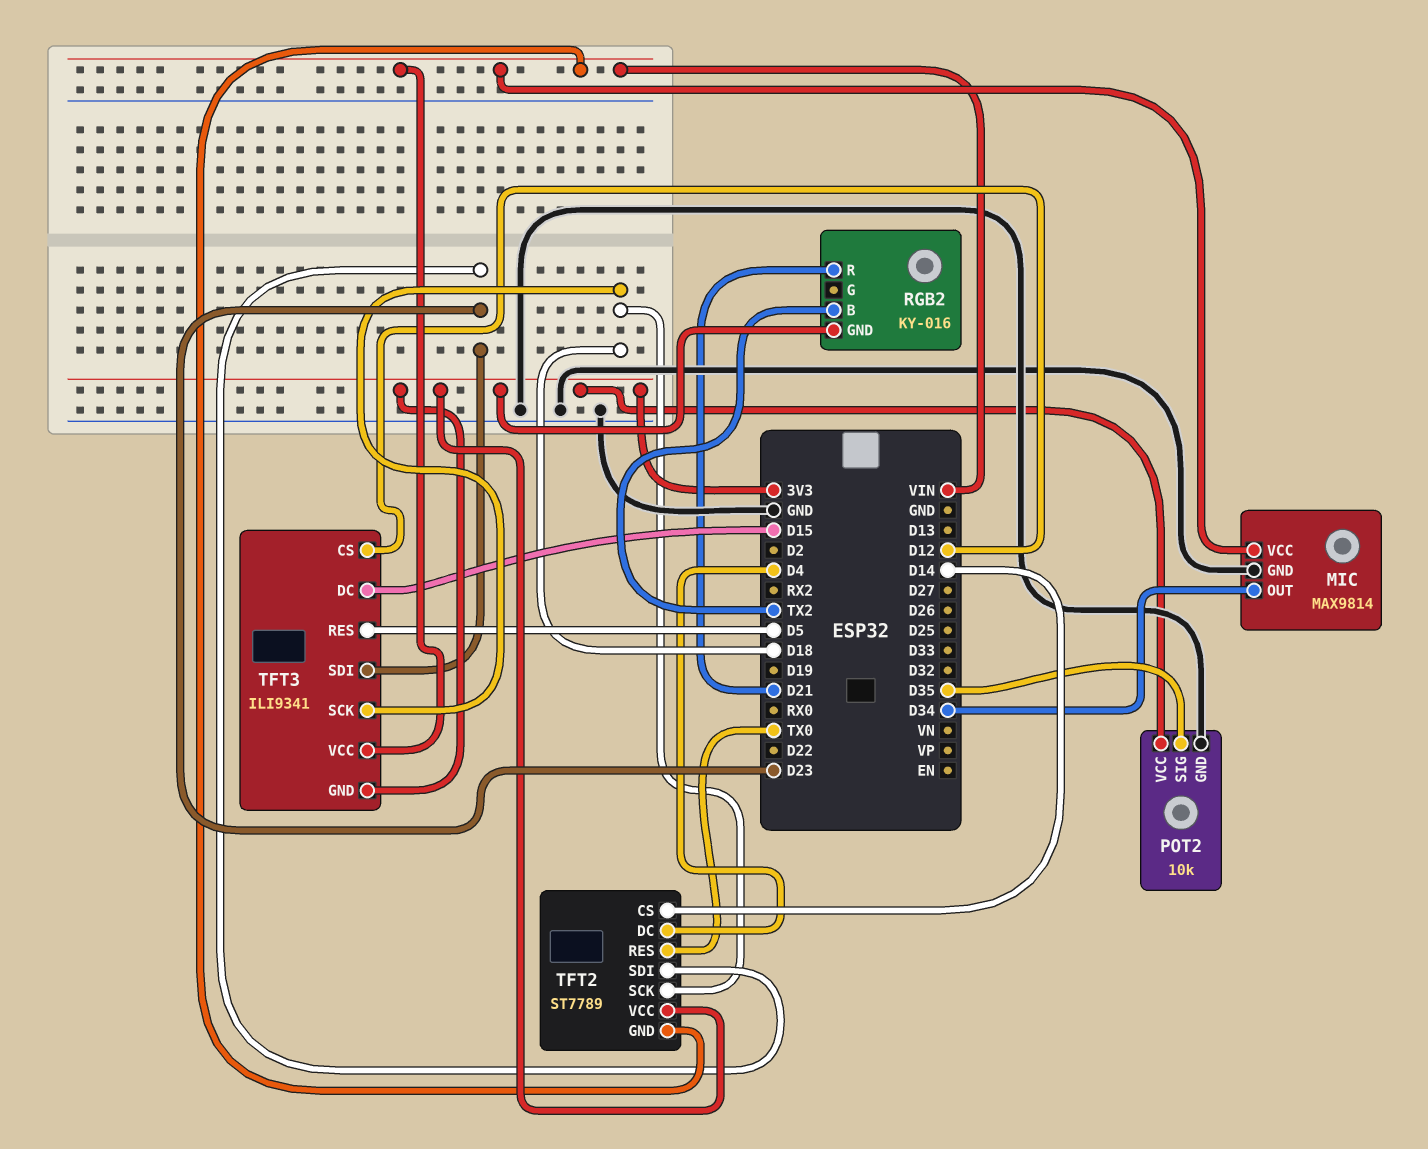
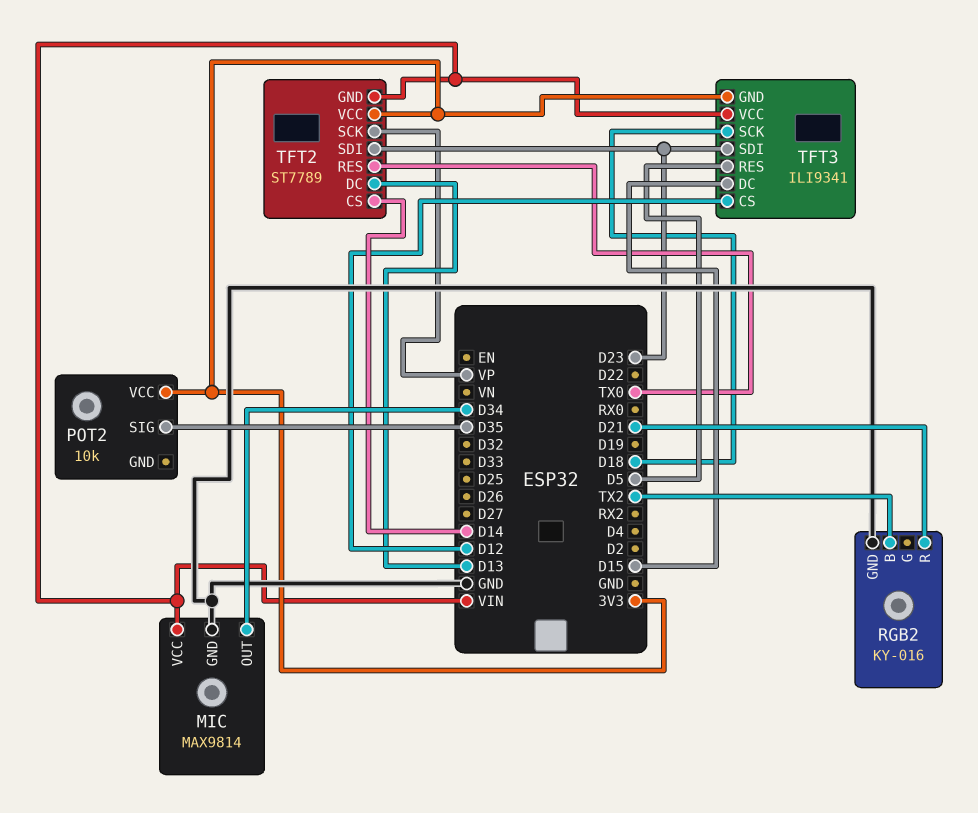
POT2 pin GND: GND -> none
RGB2 pin GND: 3V3 -> GND
TFT2 pin DC: D4 -> D13
TFT2 pin SCK: D18 -> VP

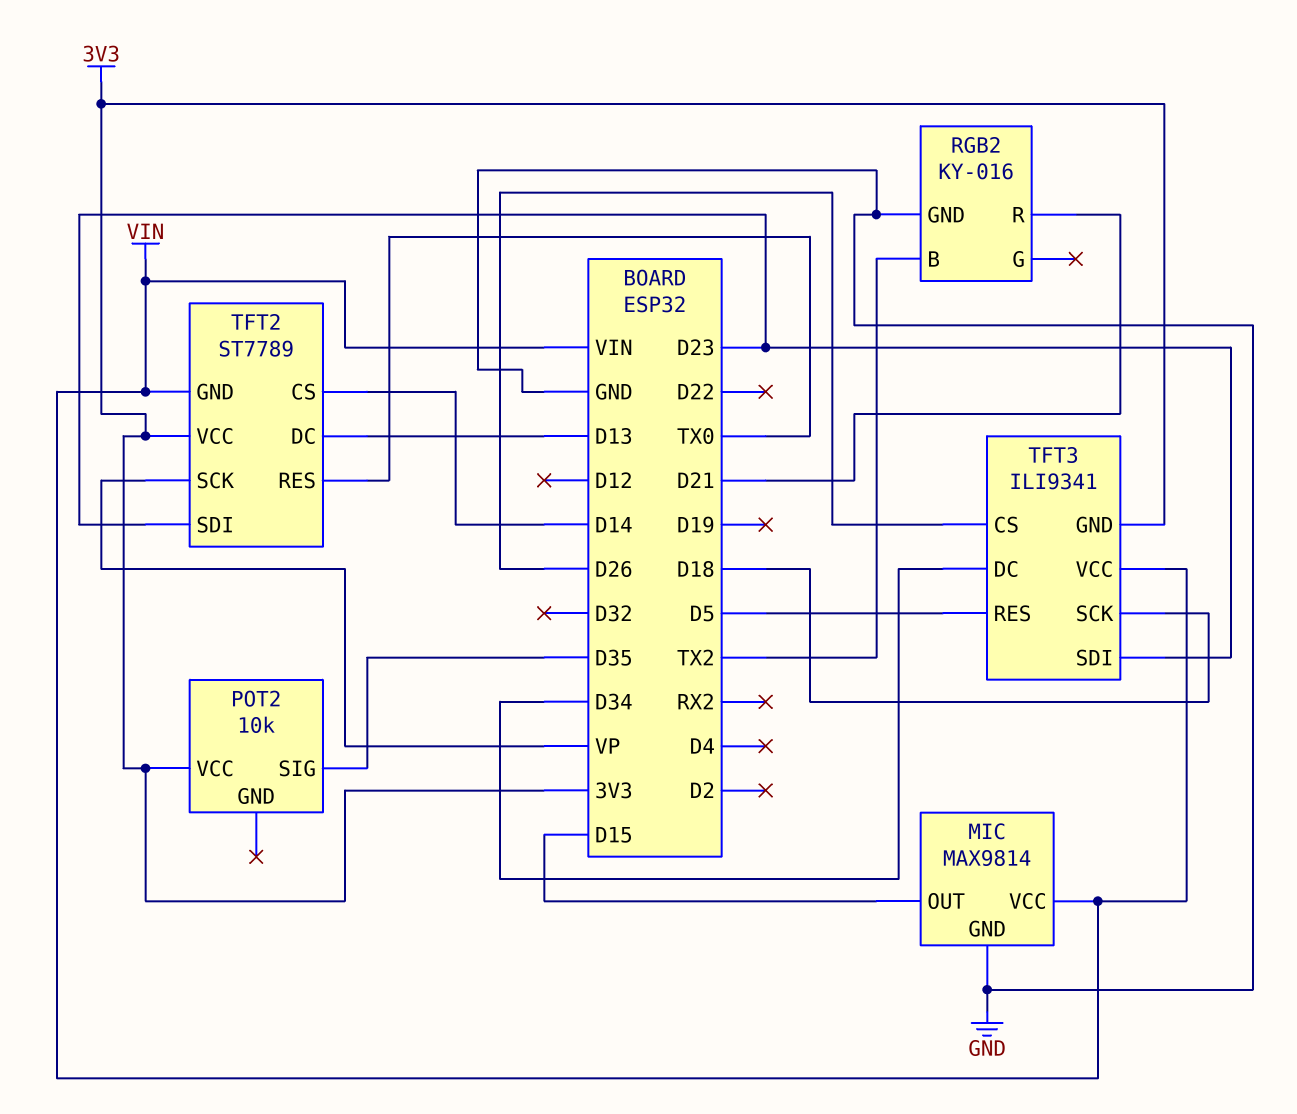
MIC pin OUT: D34 -> D15
TFT3 pin CS: D12 -> D26
TFT3 pin DC: D15 -> D34

